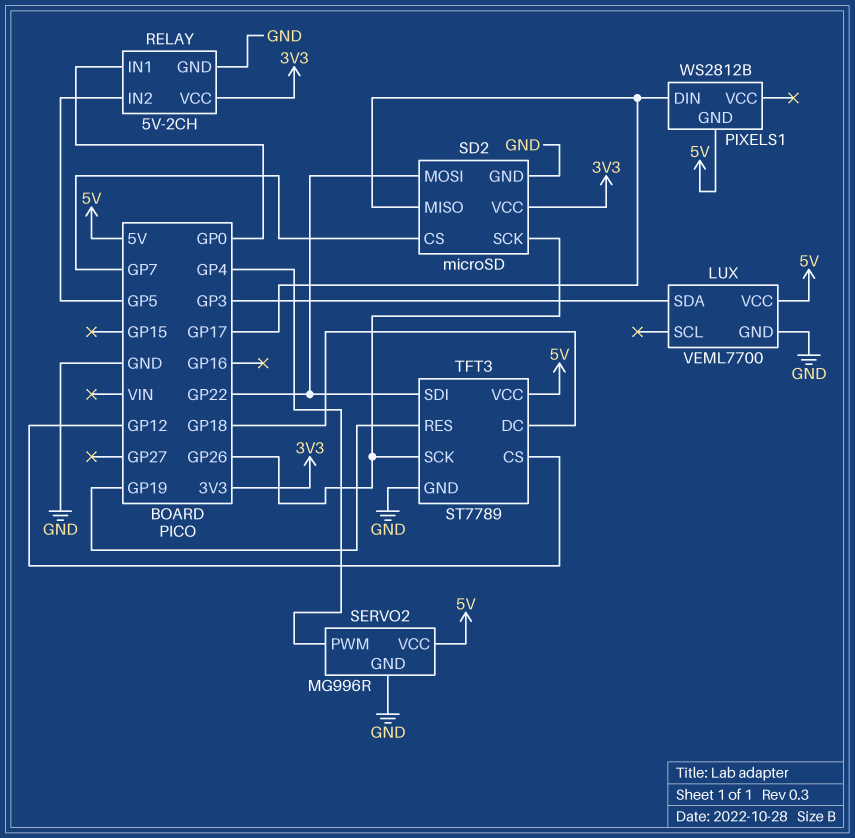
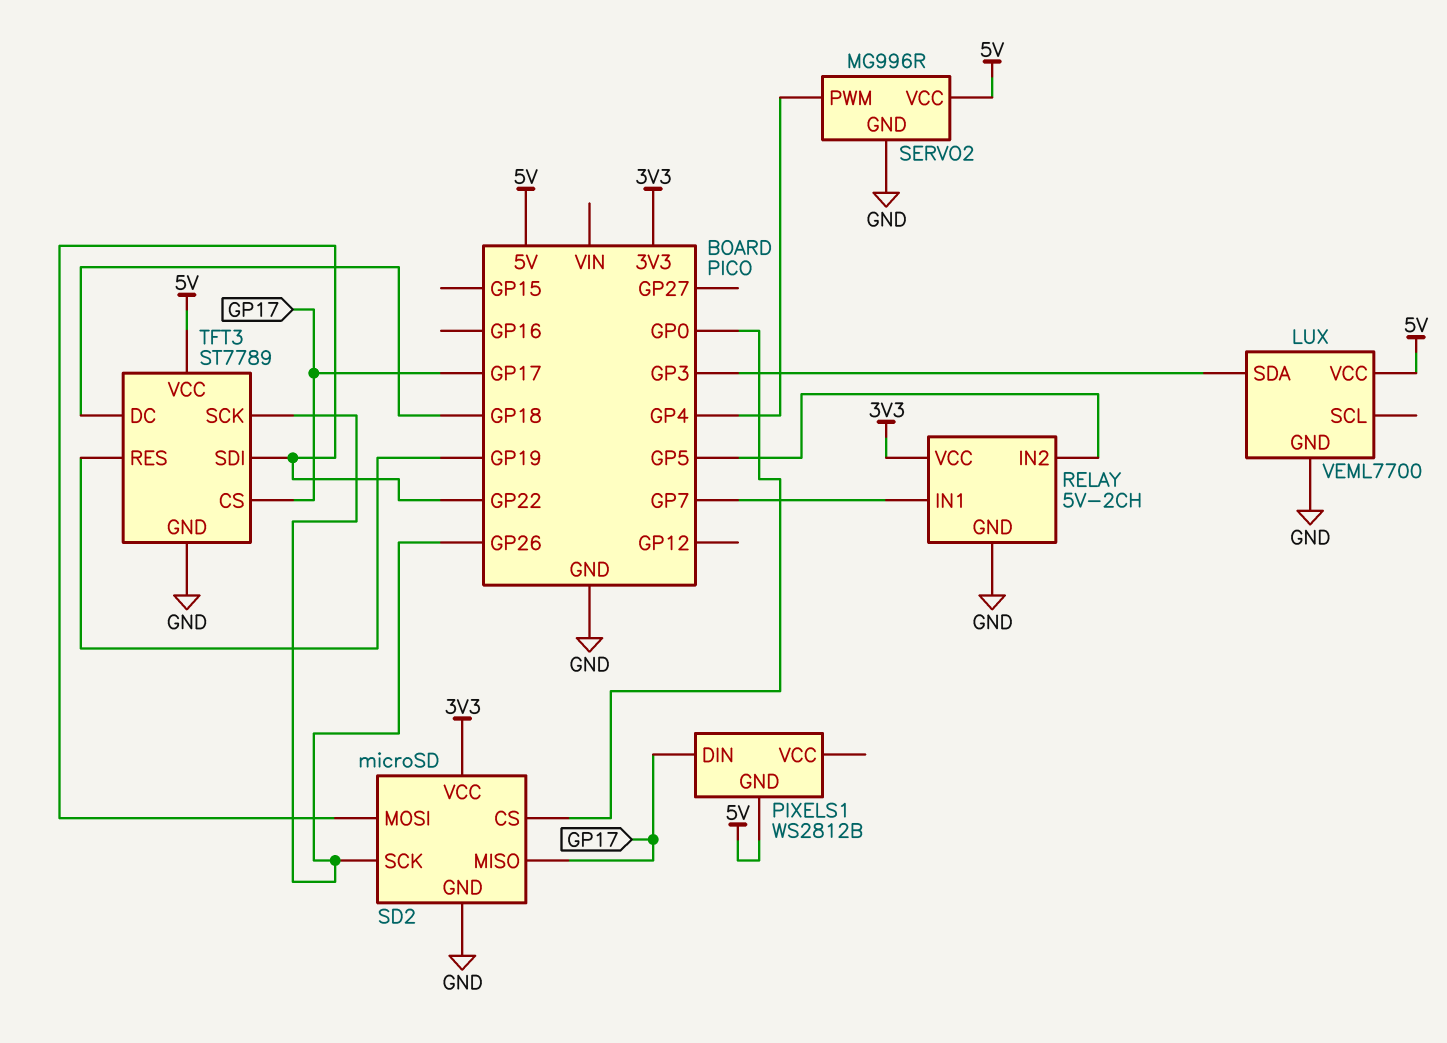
RELAY pin IN1: GP0 -> GP7
SD2 pin CS: GP7 -> GP0
TFT3 pin CS: GP12 -> GP17

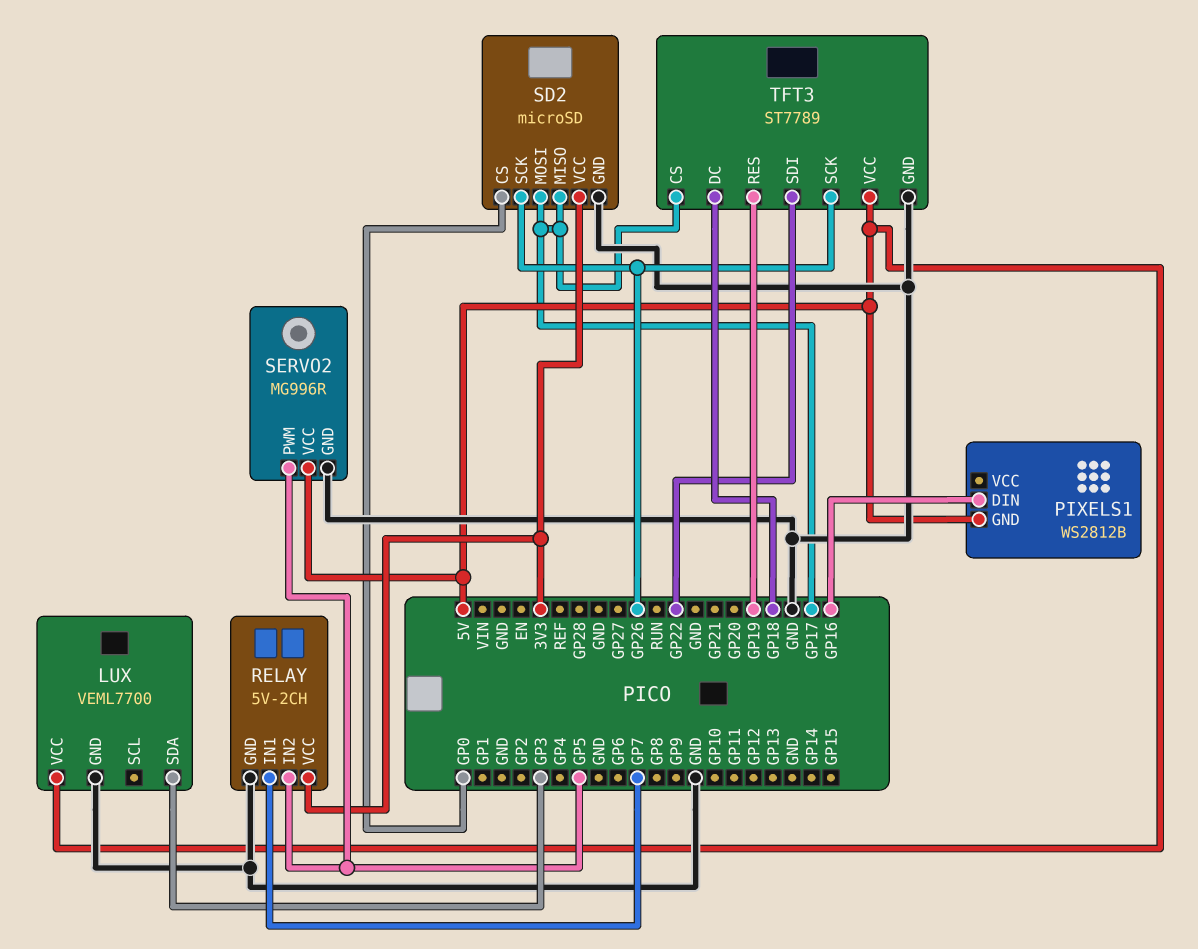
PIXELS1 pin DIN: GP17 -> GP16
SD2 pin MOSI: GP22 -> GP17
SERVO2 pin PWM: GP4 -> GP5

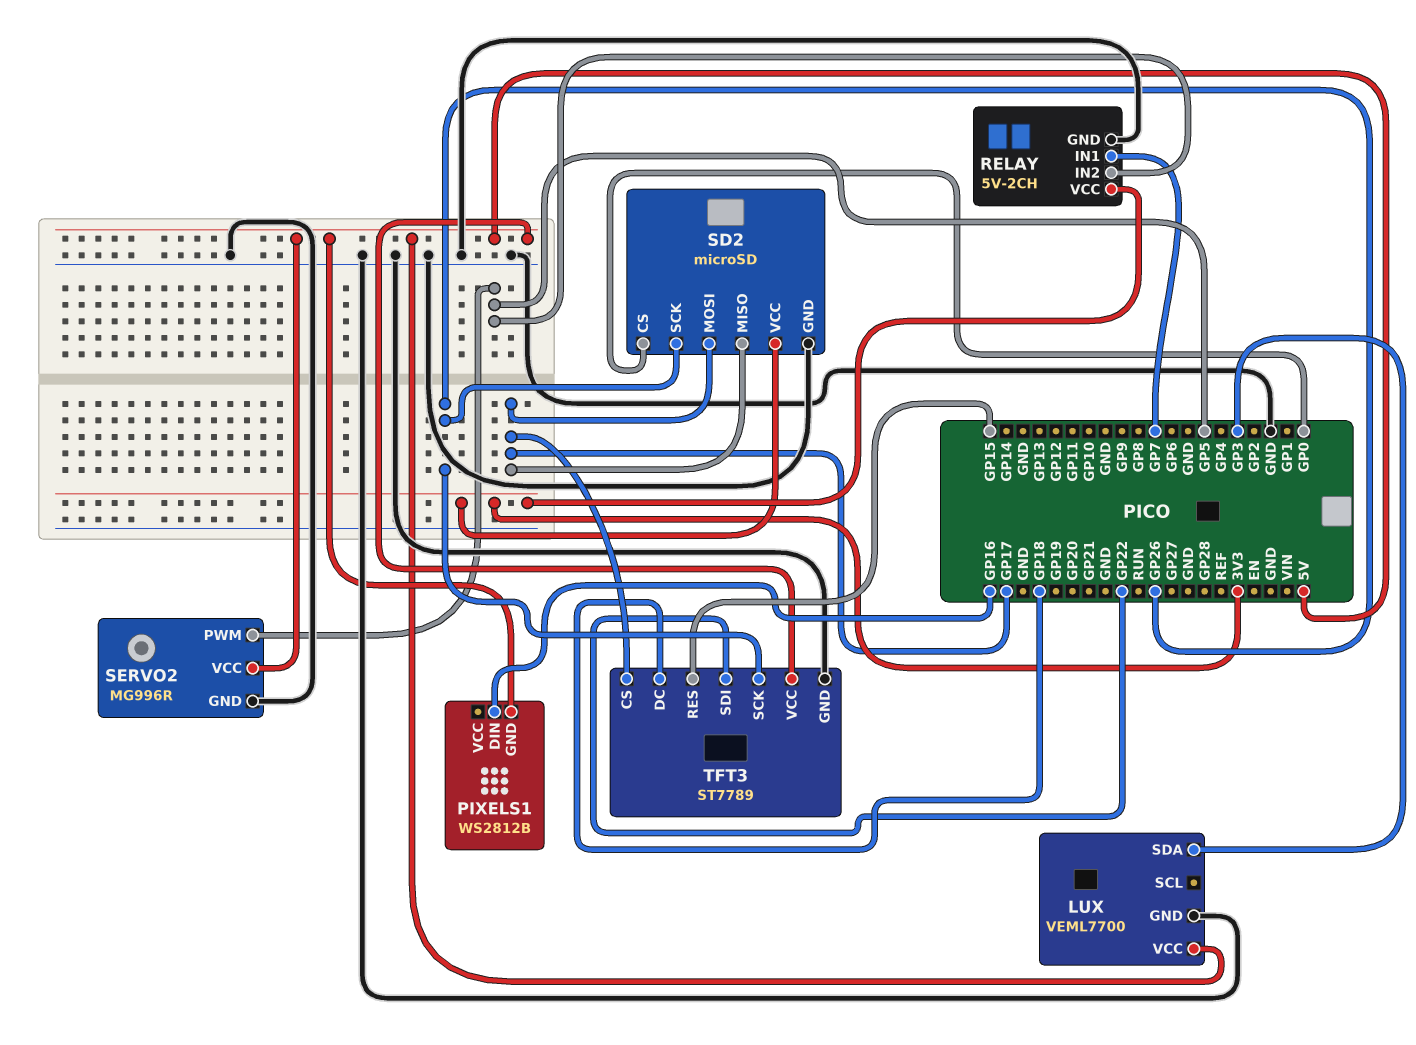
TFT3 pin RES: GP19 -> GP15

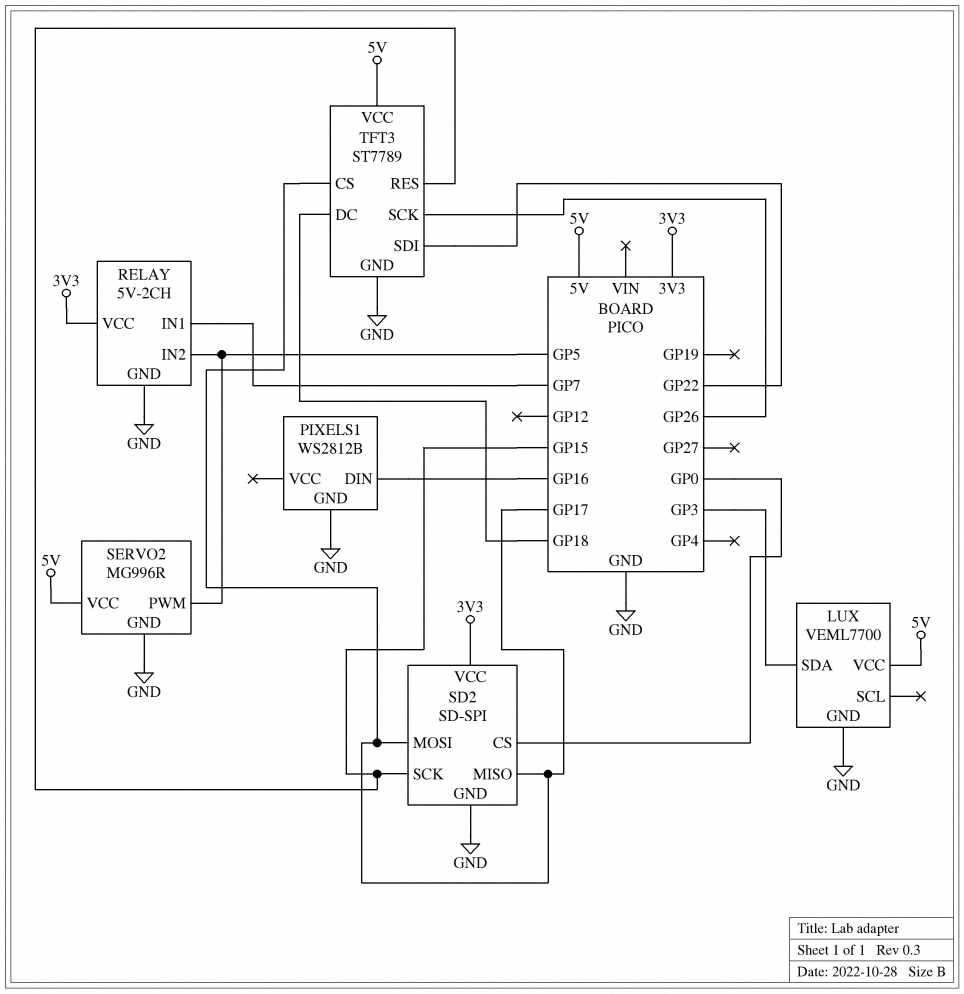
PIXELS1 pin GND: 5V -> GND
SD2: microSD -> SD-SPI
SD2 pin SCK: GP26 -> GP15

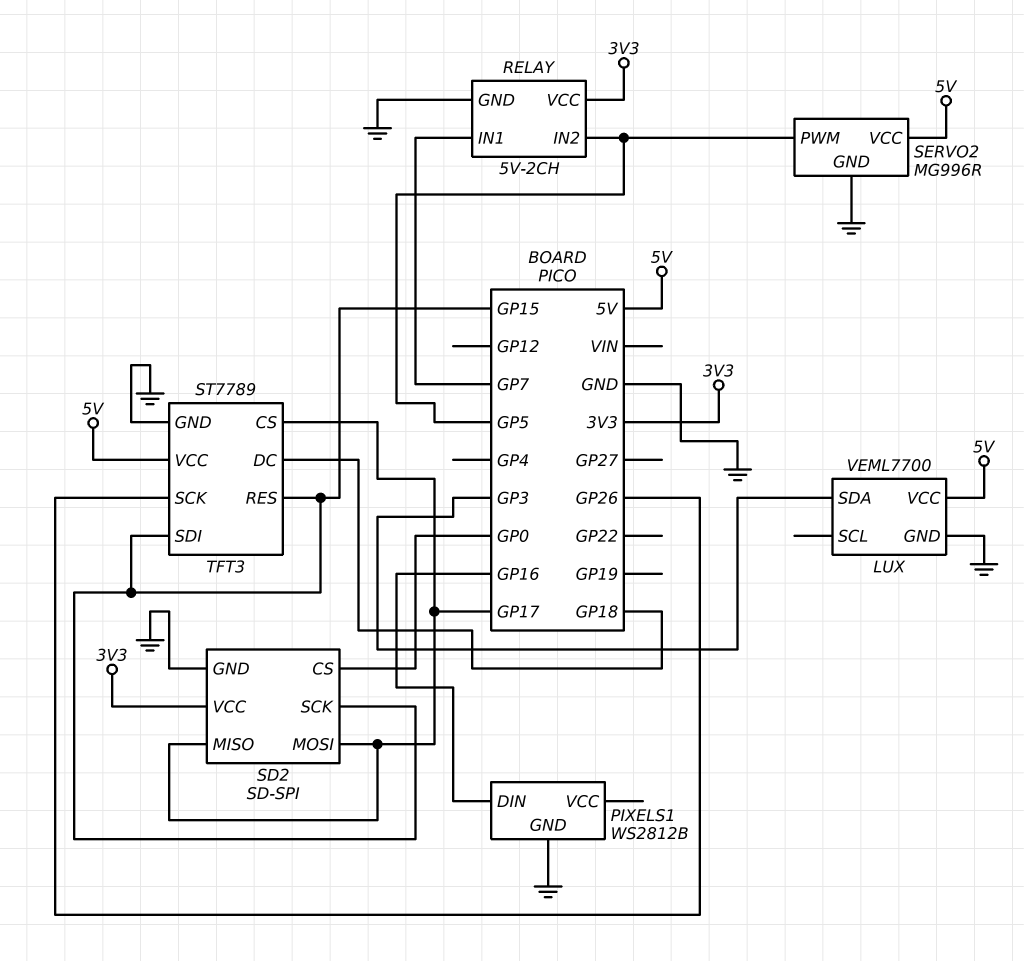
TFT3 pin SDI: GP22 -> GP15

